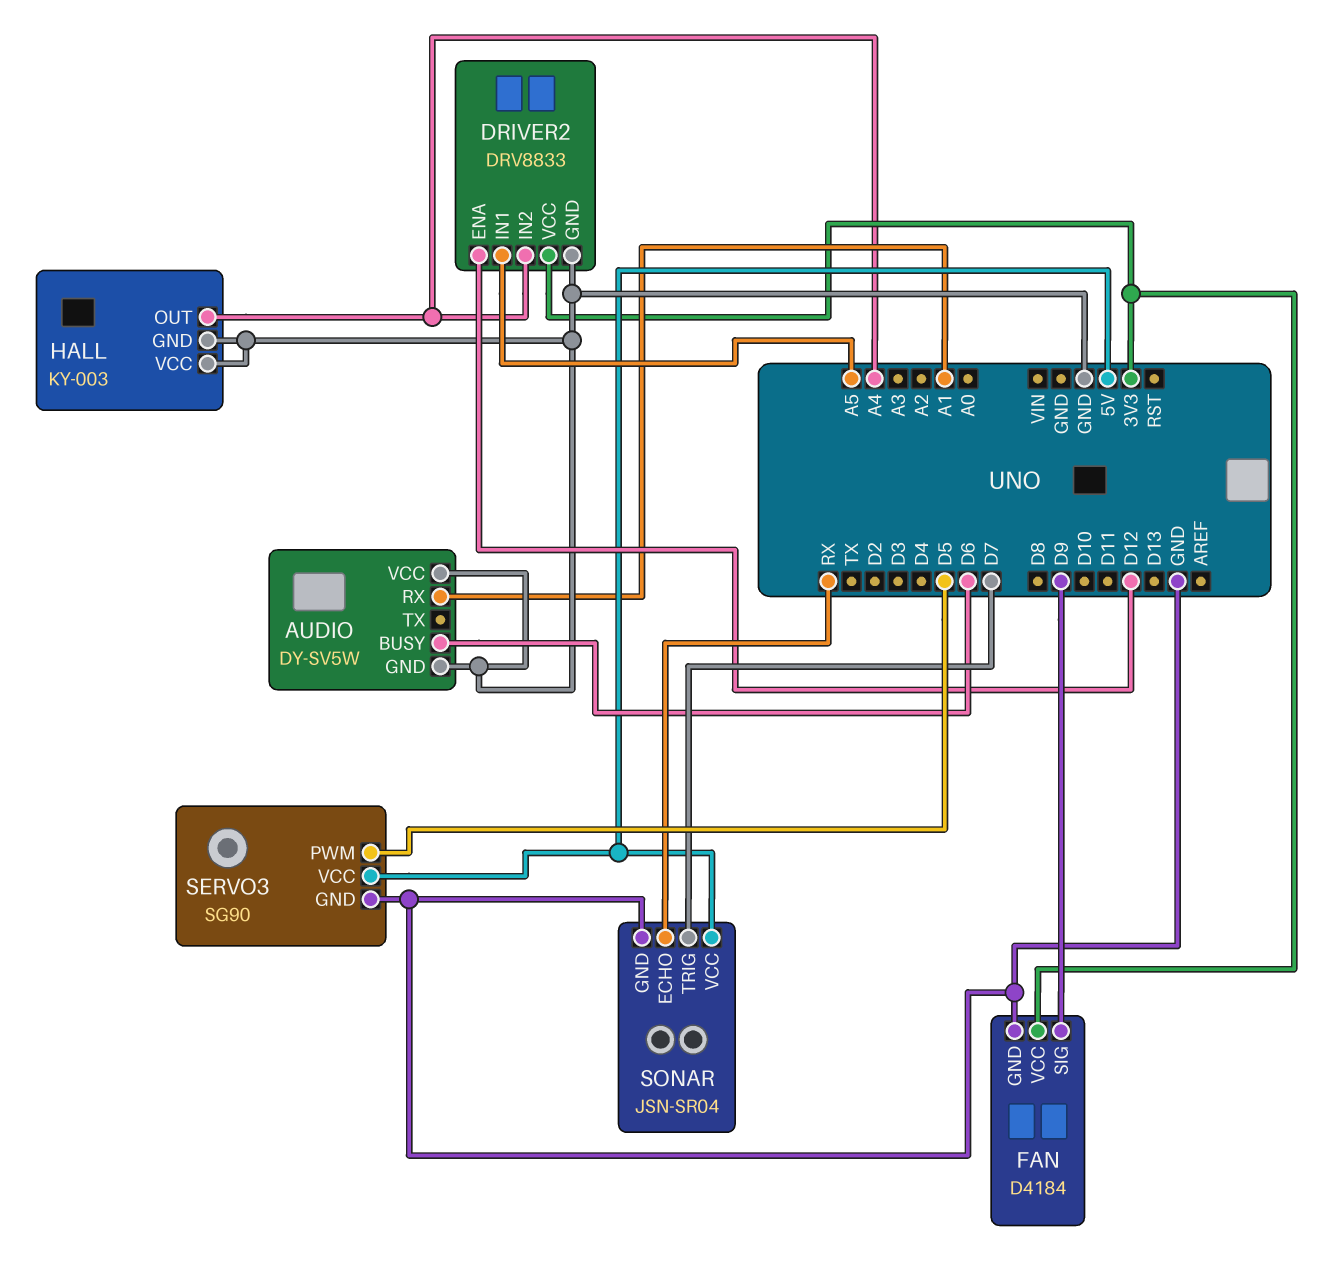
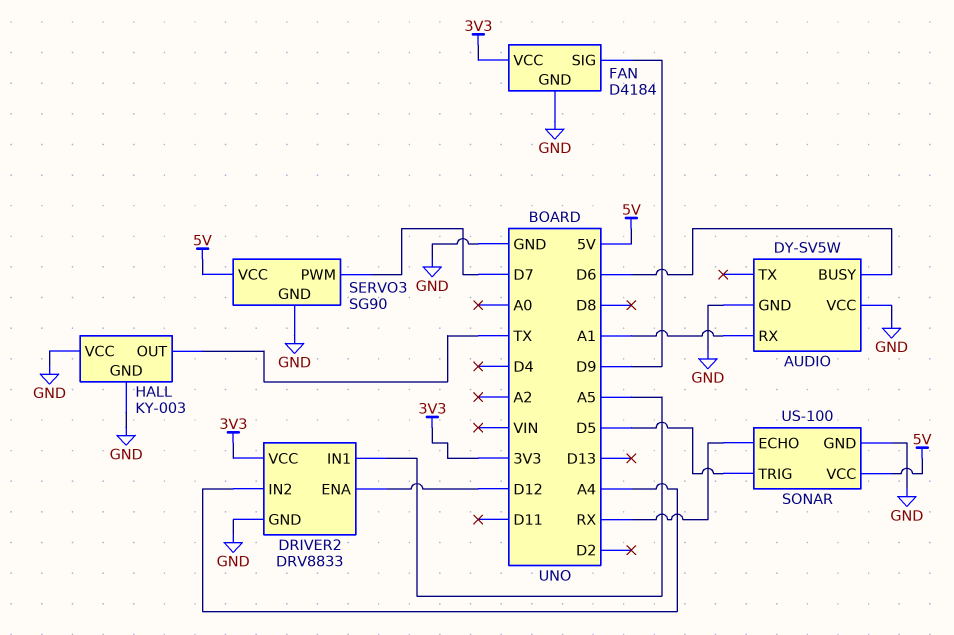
HALL pin OUT: A4 -> TX
SERVO3 pin PWM: D5 -> D7
SONAR: JSN-SR04 -> US-100
SONAR pin TRIG: D7 -> D5

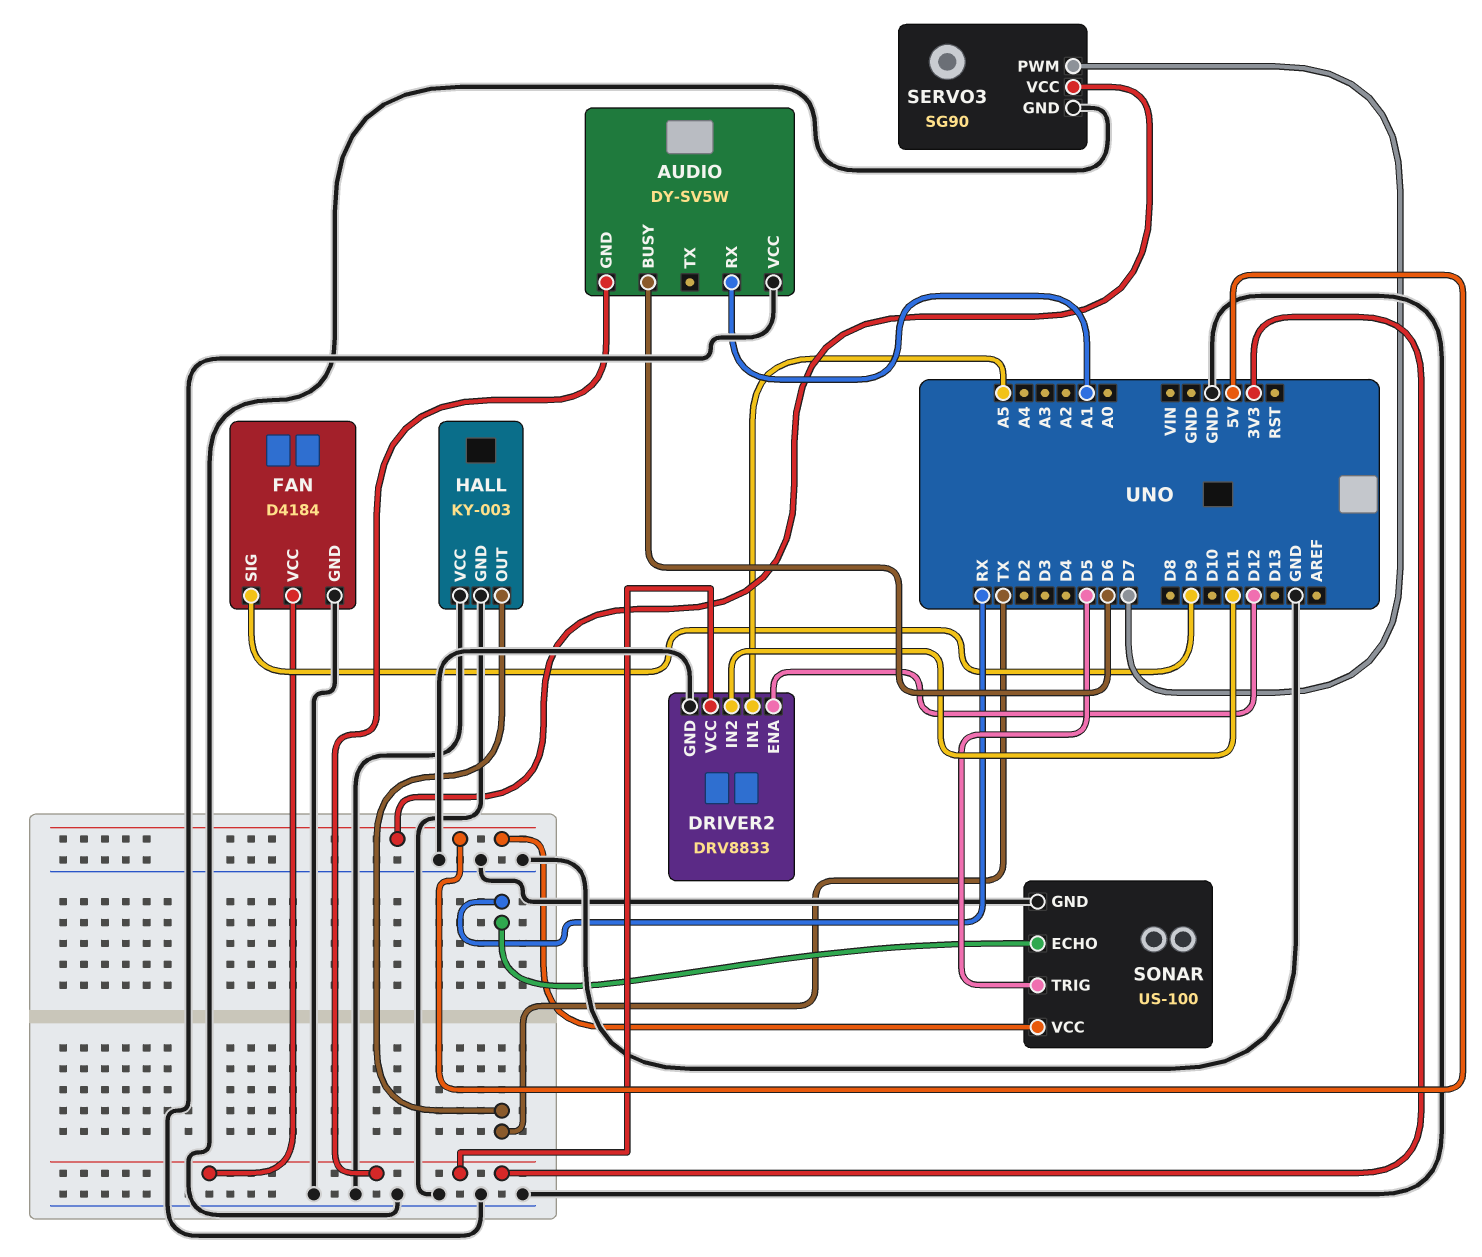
AUDIO pin GND: GND -> 3V3
DRIVER2 pin IN2: A4 -> D11

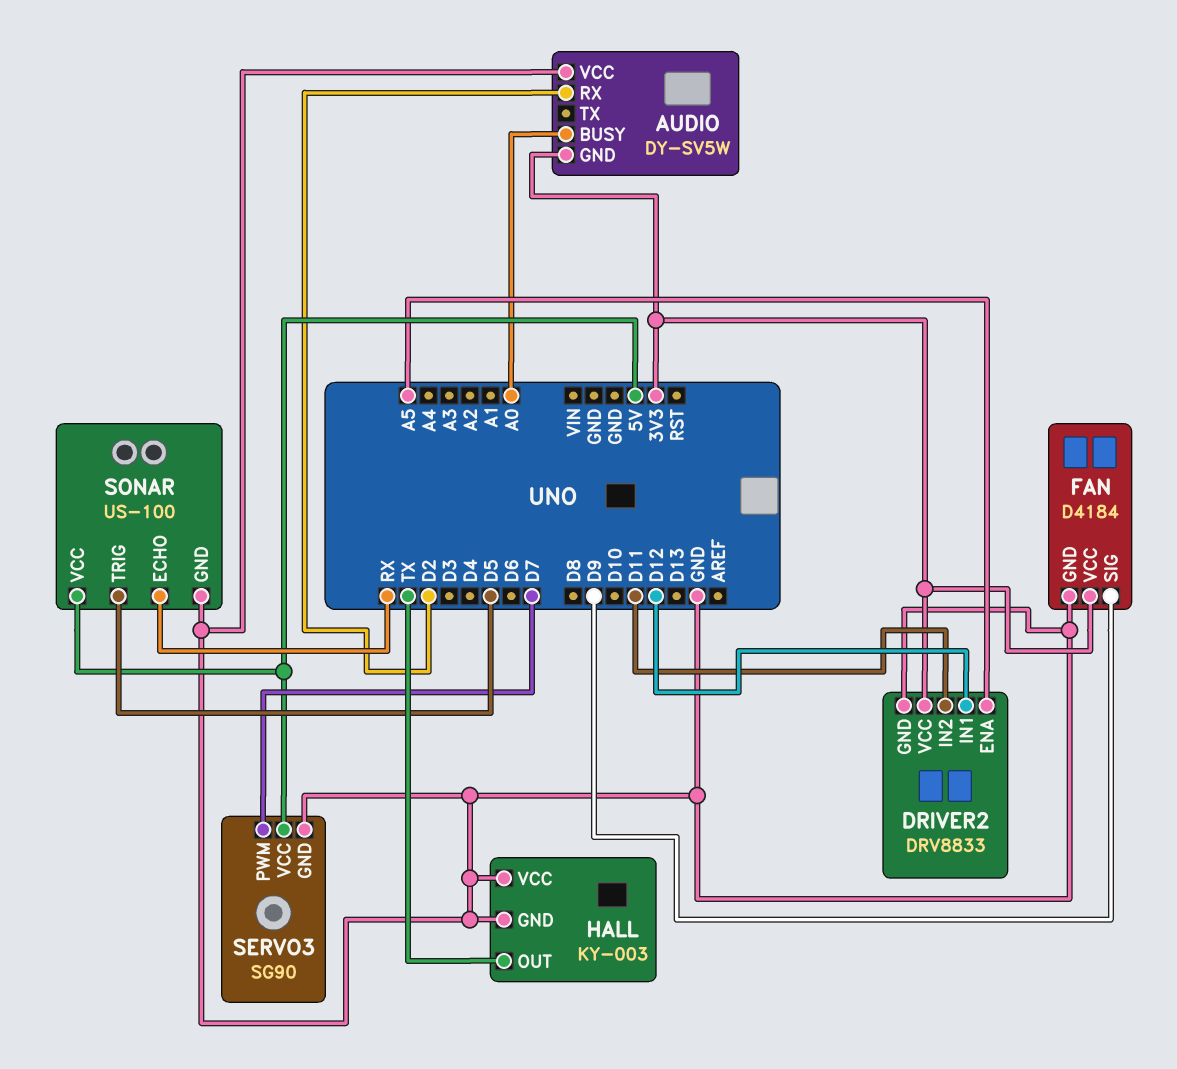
AUDIO pin BUSY: D6 -> A0
AUDIO pin RX: A1 -> D2
DRIVER2 pin ENA: D12 -> A5
DRIVER2 pin IN1: A5 -> D12

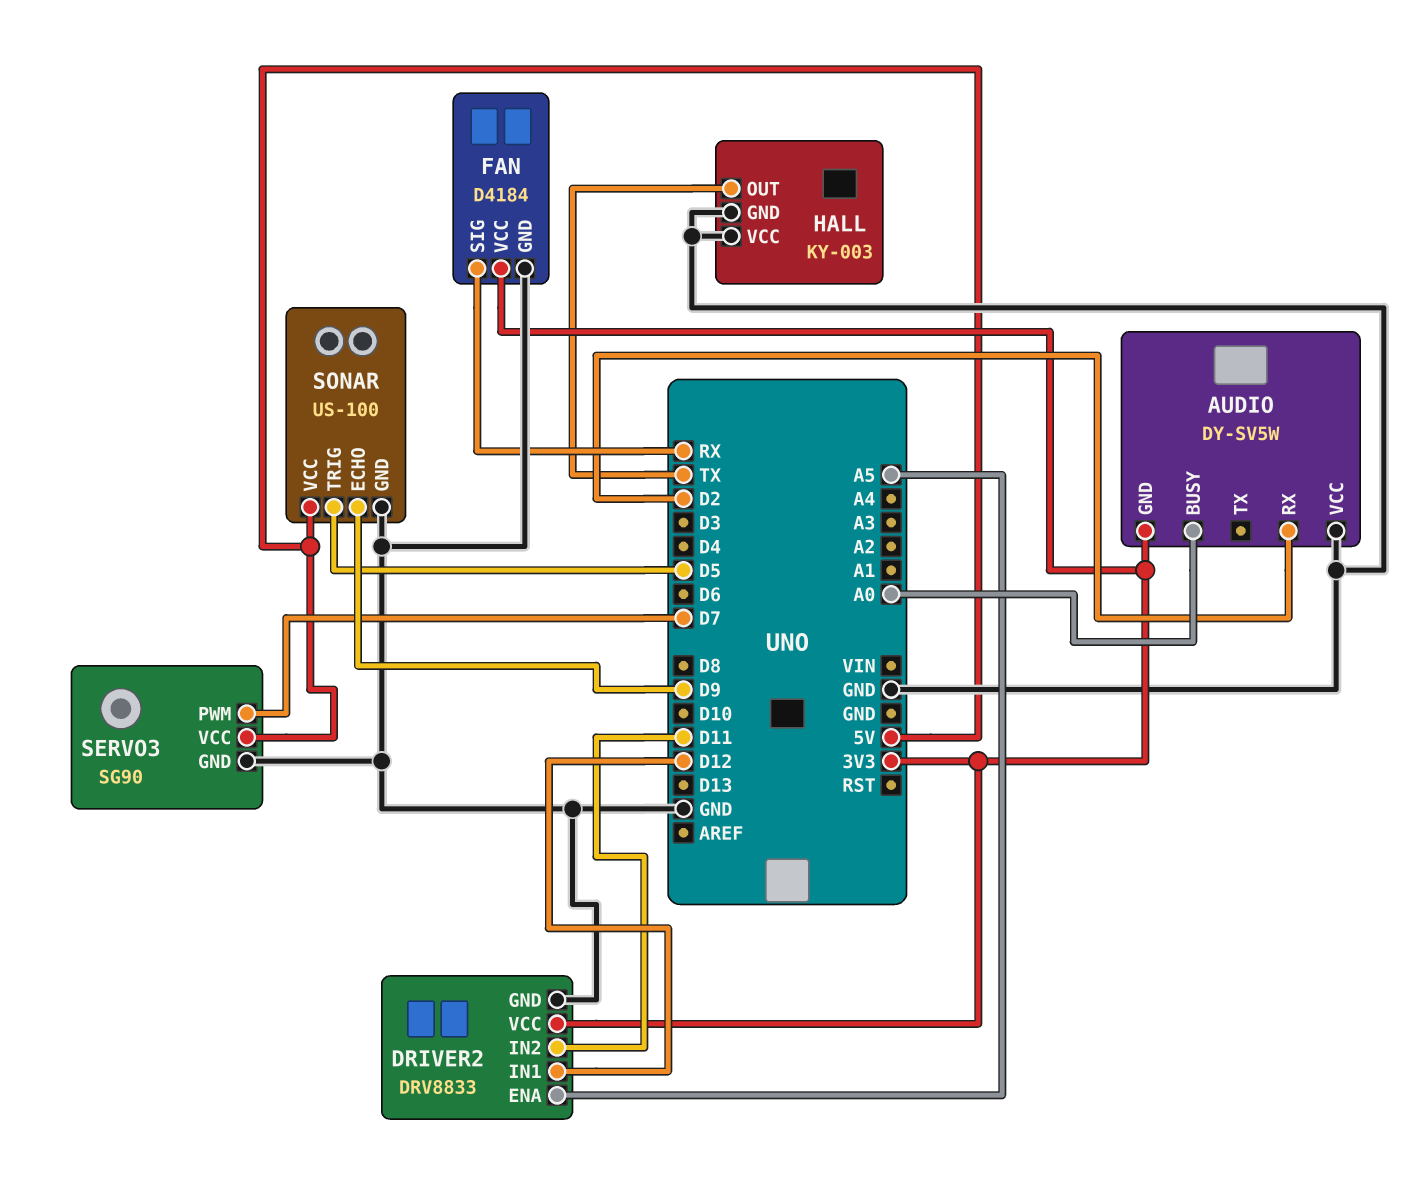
FAN pin SIG: D9 -> RX
SONAR pin ECHO: RX -> D9

